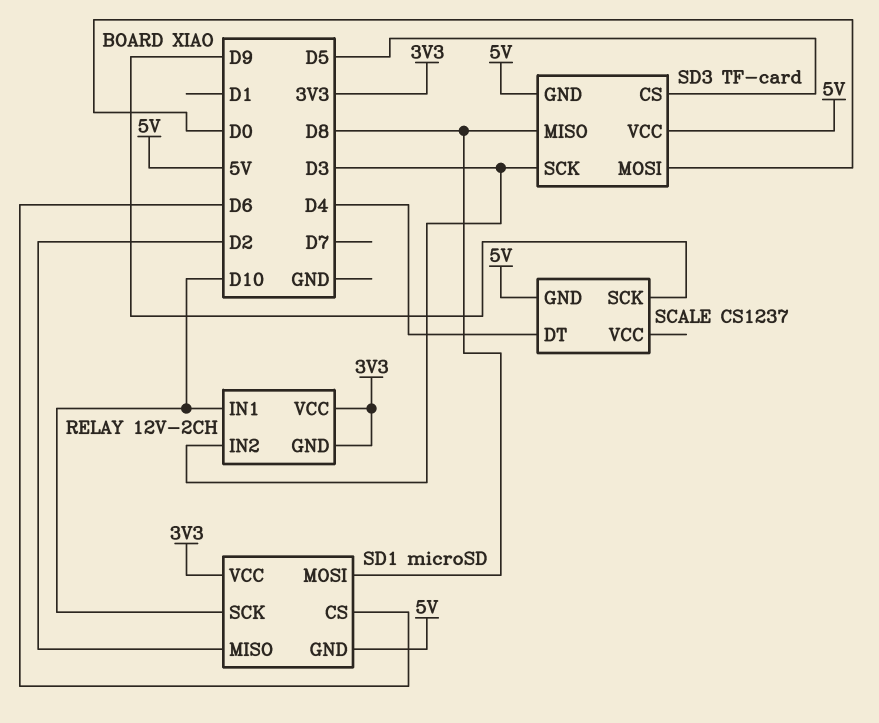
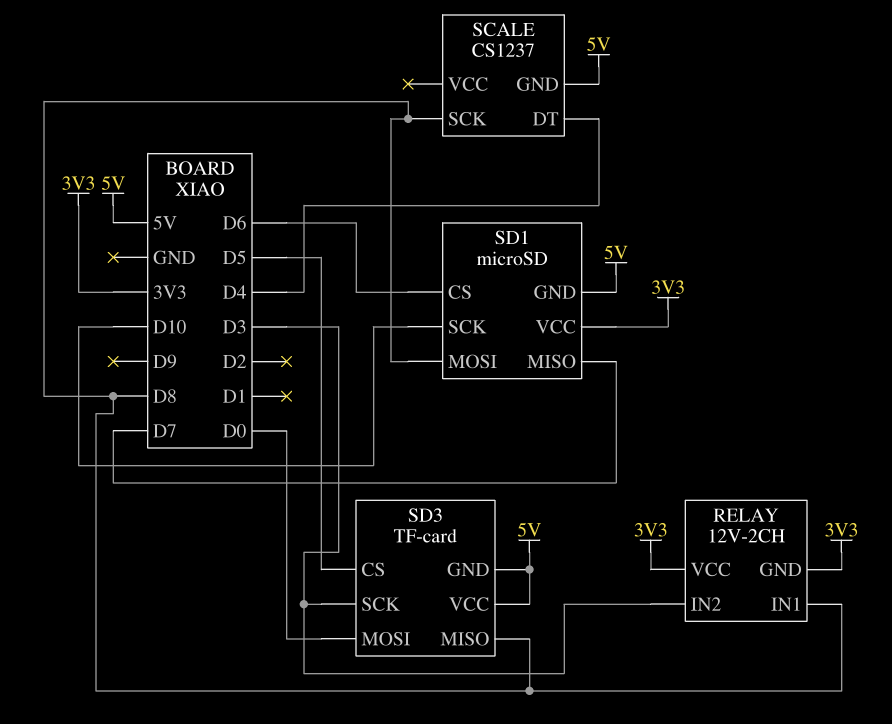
RELAY pin IN1: D10 -> D8
SCALE pin SCK: D9 -> D8
SD1 pin MISO: D2 -> D7

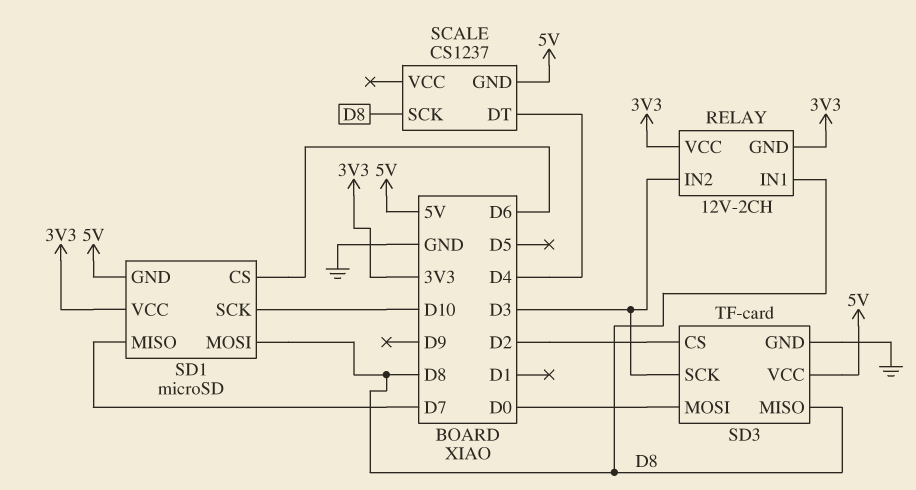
SD3 pin CS: D5 -> D2
SD3 pin GND: 5V -> GND

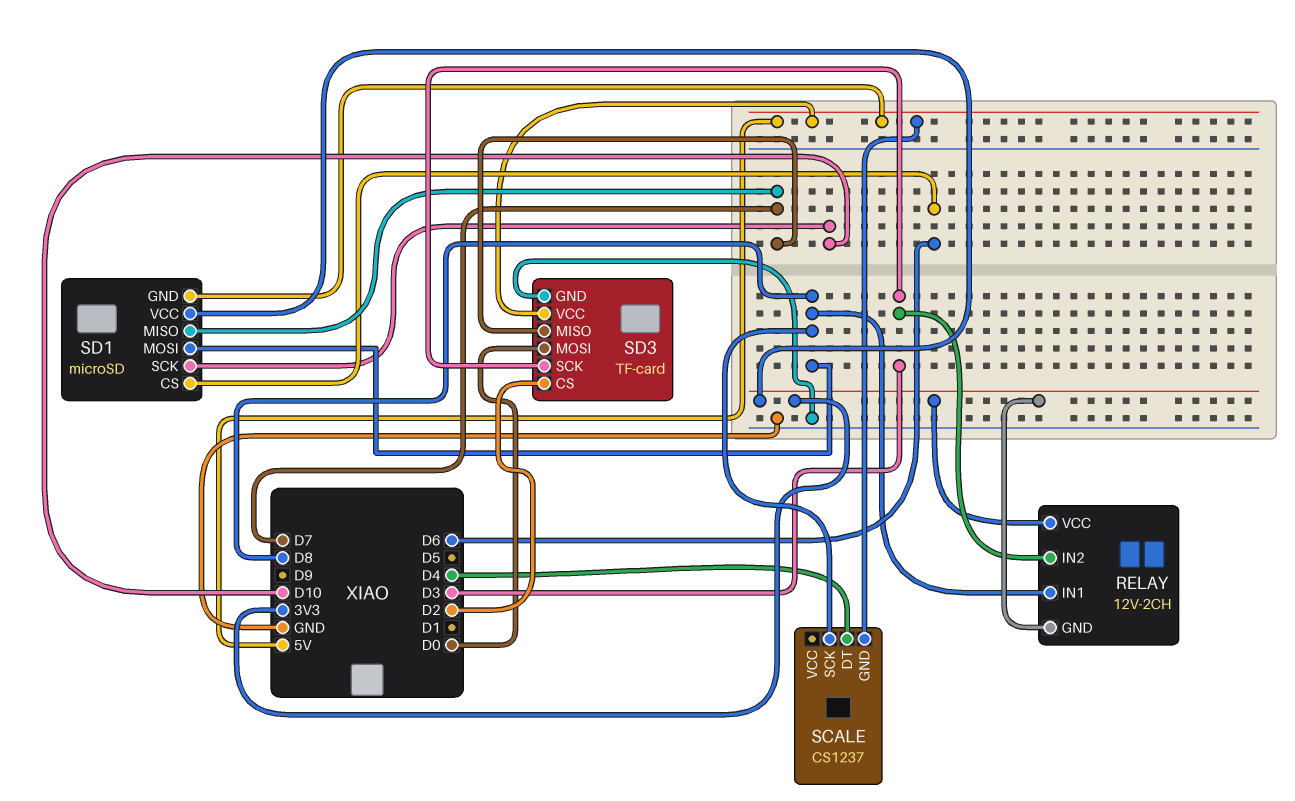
SD3 pin MISO: D8 -> D7

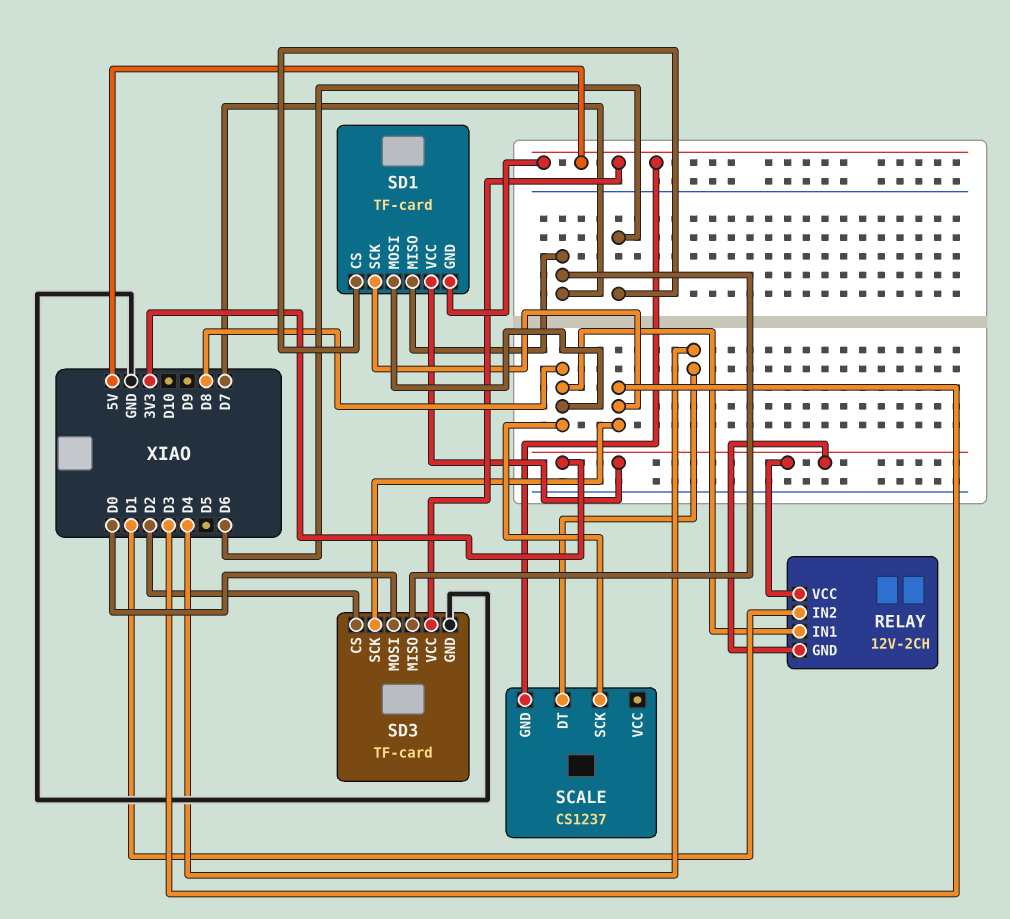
RELAY pin IN2: D3 -> D1
SD1: microSD -> TF-card
SD1 pin SCK: D10 -> D3

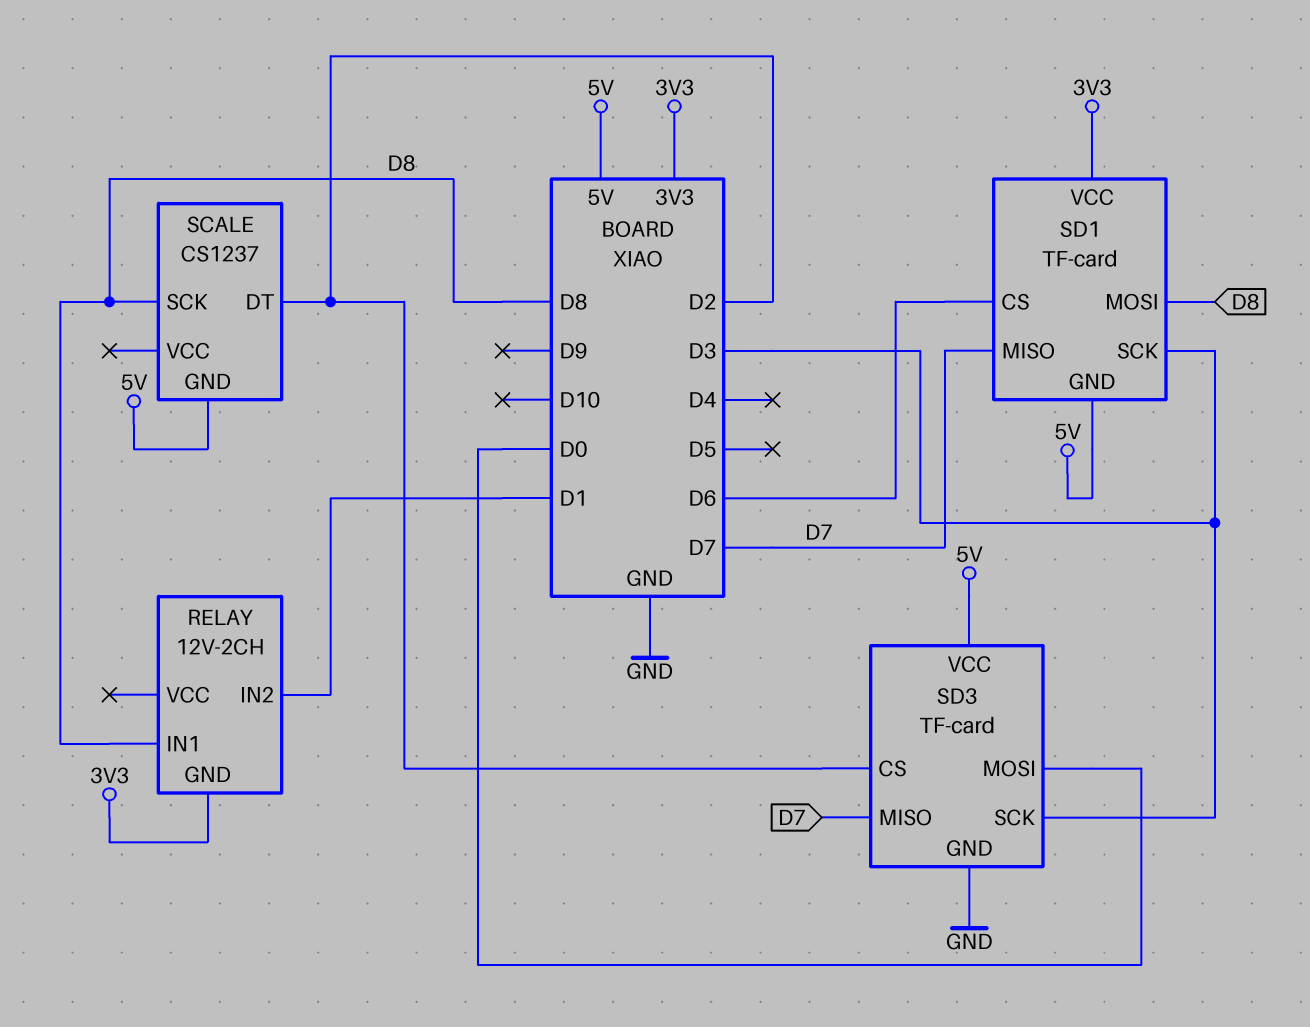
RELAY pin VCC: 3V3 -> none
SCALE pin DT: D4 -> D2

